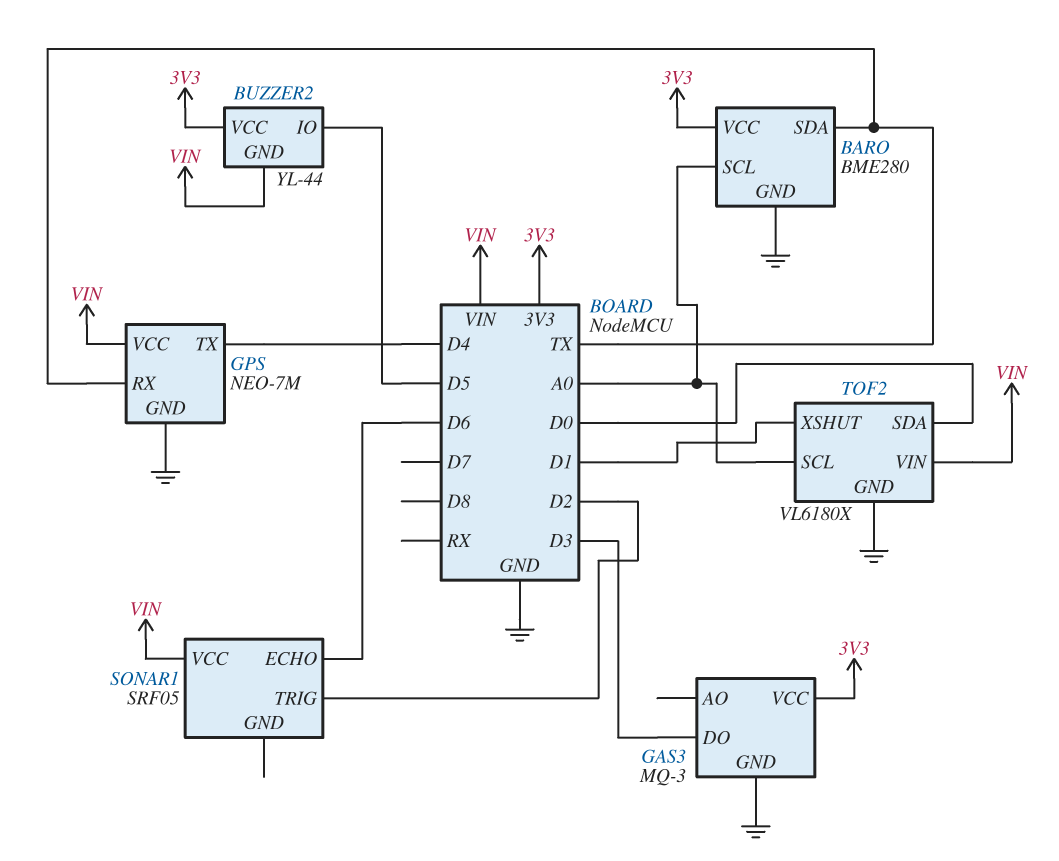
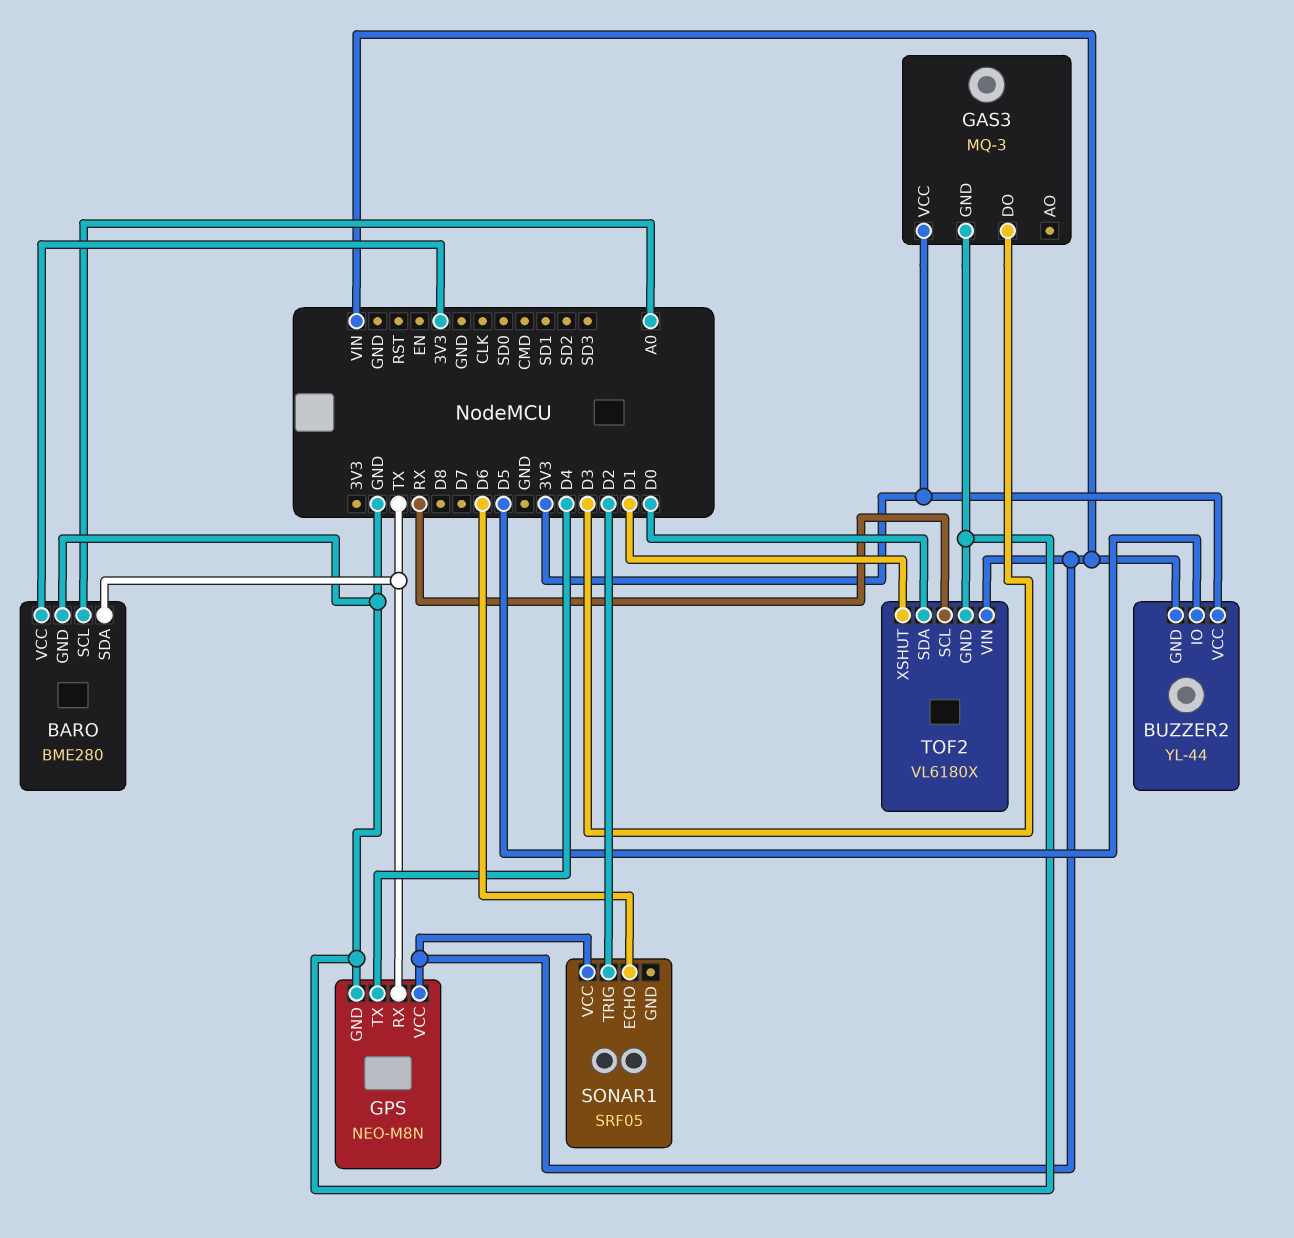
GPS: NEO-7M -> NEO-M8N
TOF2 pin SCL: A0 -> RX

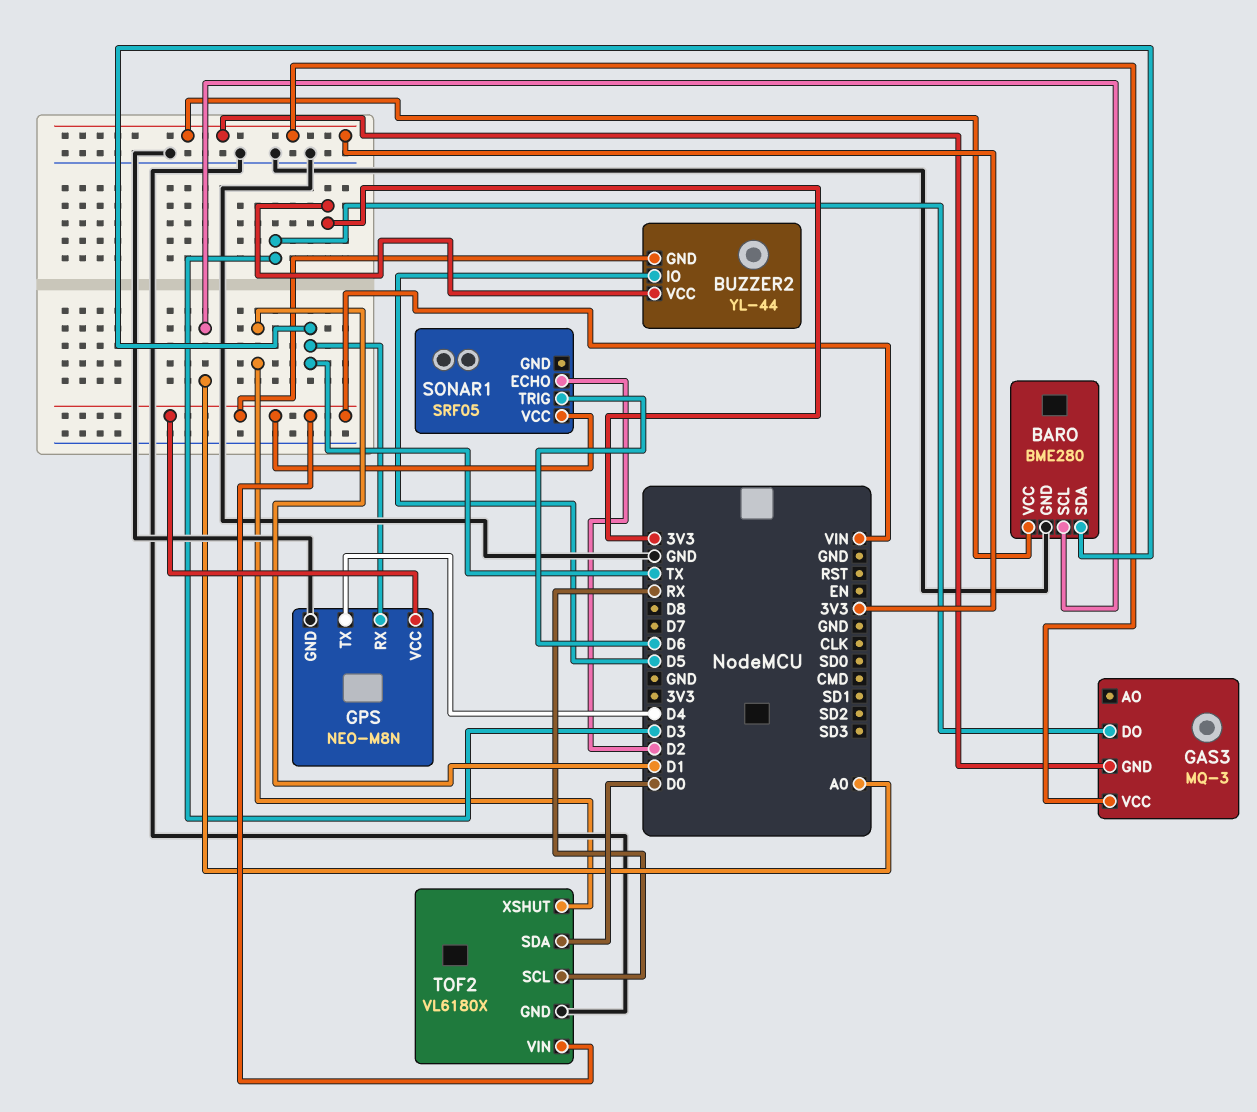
GAS3 pin GND: GND -> 3V3
SONAR1 pin ECHO: D6 -> D2
SONAR1 pin TRIG: D2 -> D6

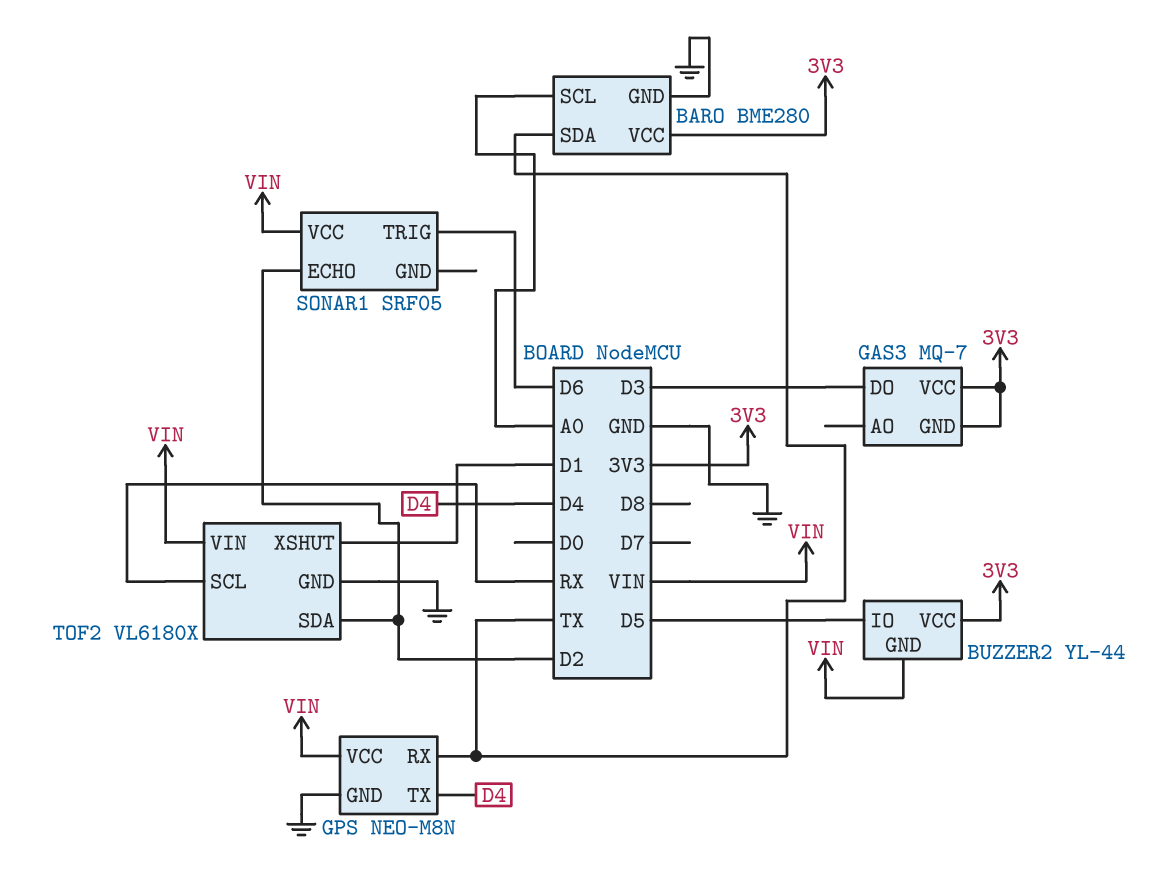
GAS3: MQ-3 -> MQ-7
TOF2 pin SDA: D0 -> D2

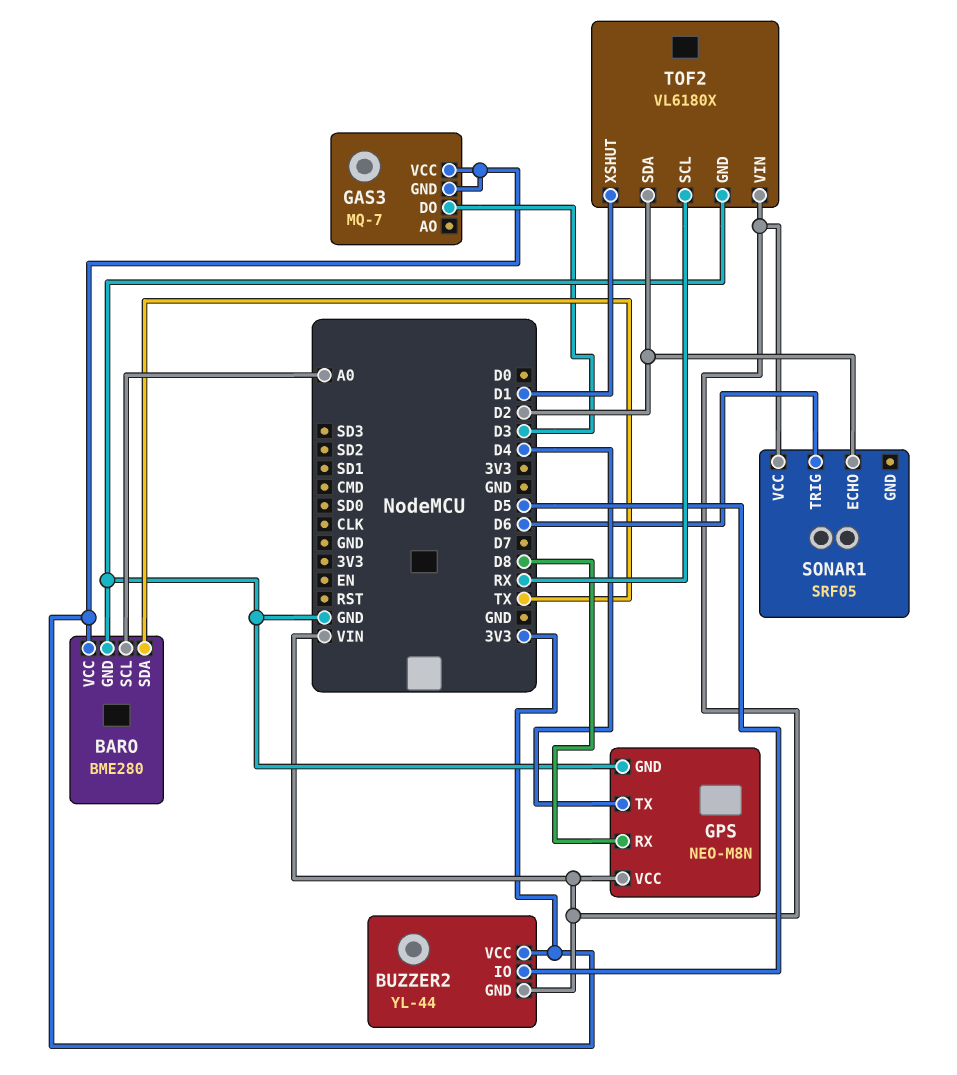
GPS pin RX: TX -> D8

